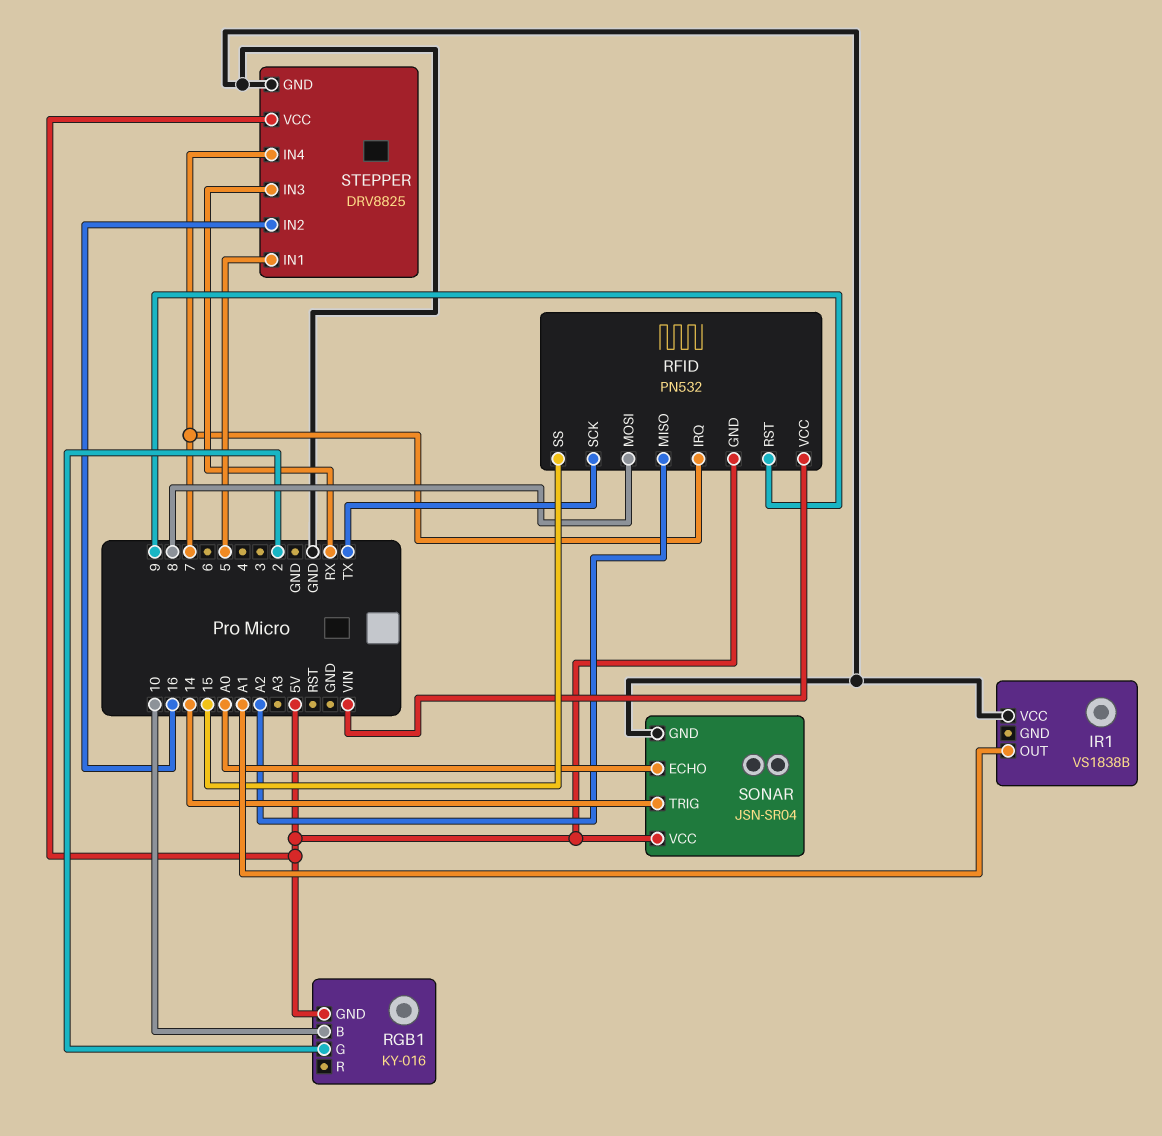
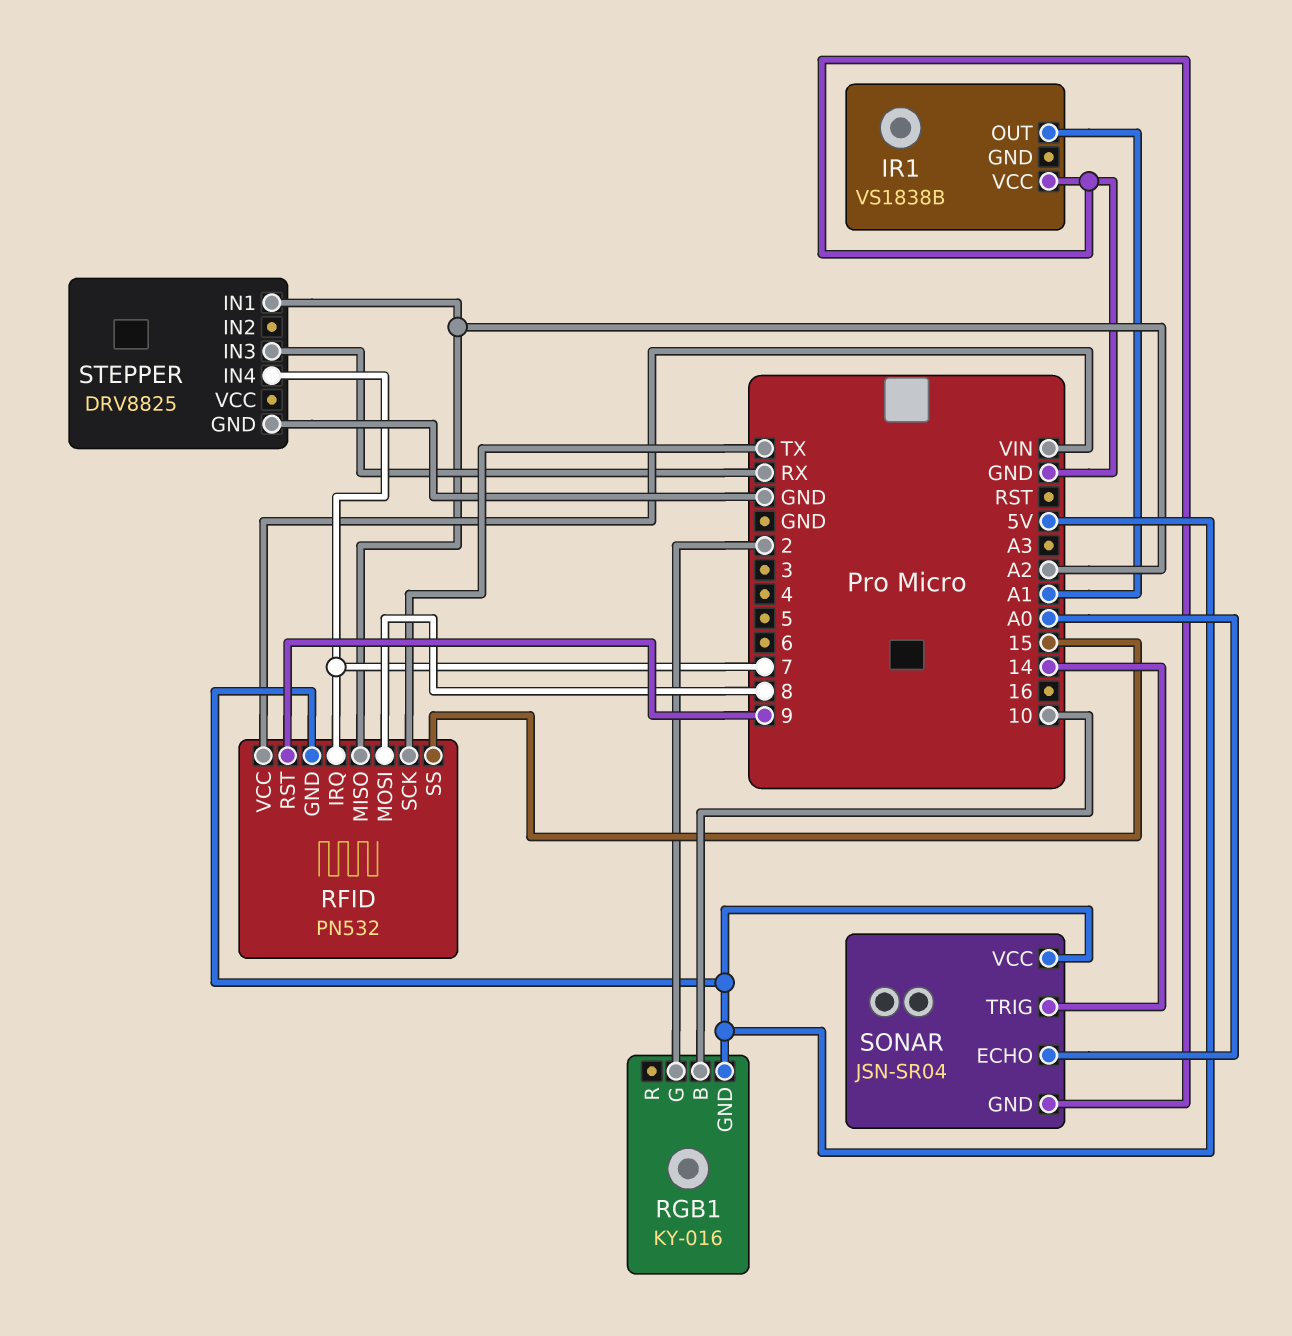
STEPPER pin IN1: 5 -> A2
STEPPER pin IN2: 16 -> none
STEPPER pin VCC: 5V -> none

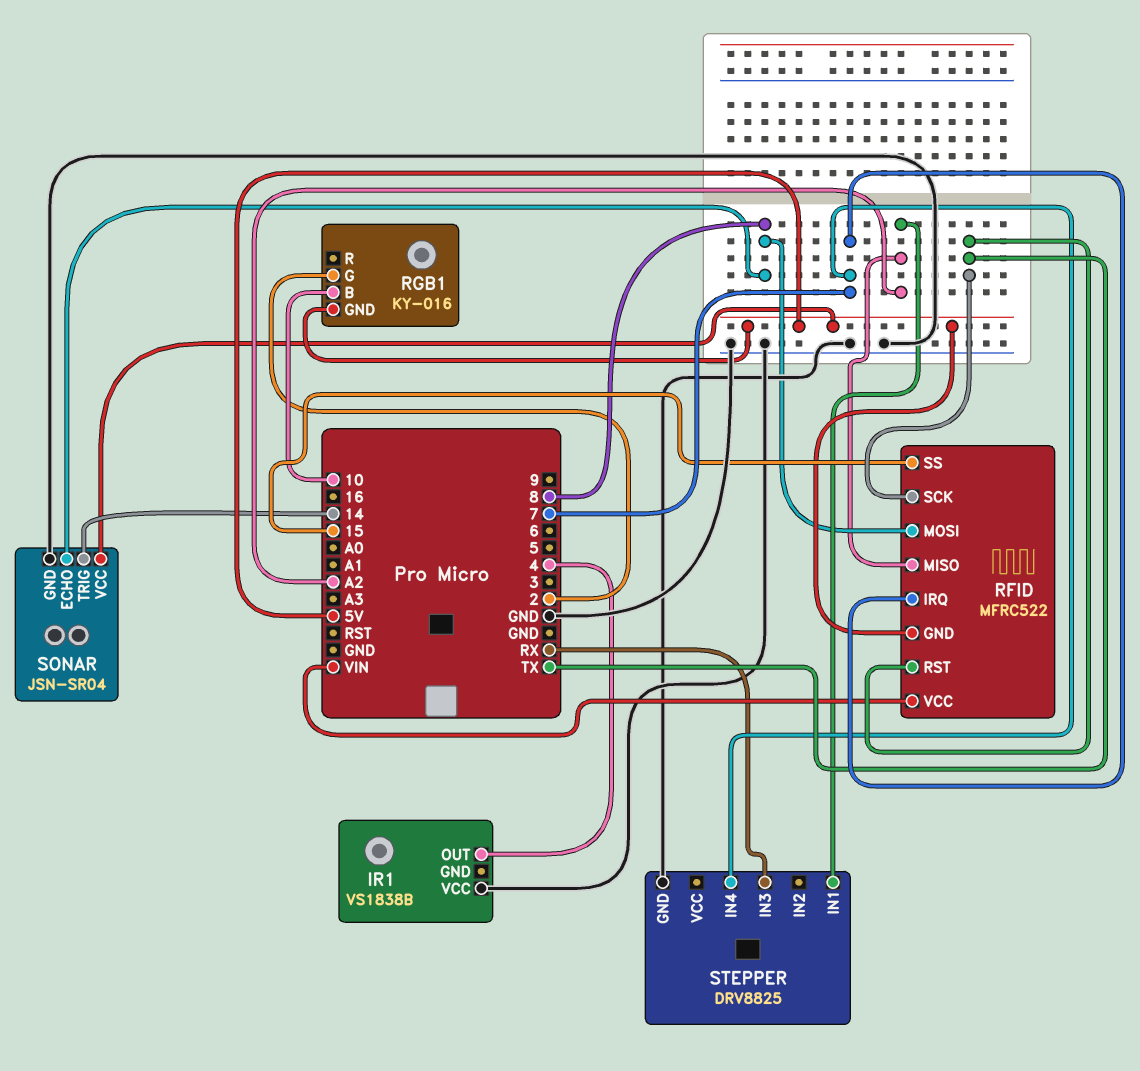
IR1 pin OUT: A1 -> 4
RFID: PN532 -> MFRC522
RFID pin RST: 9 -> TX
SONAR pin ECHO: A0 -> 8

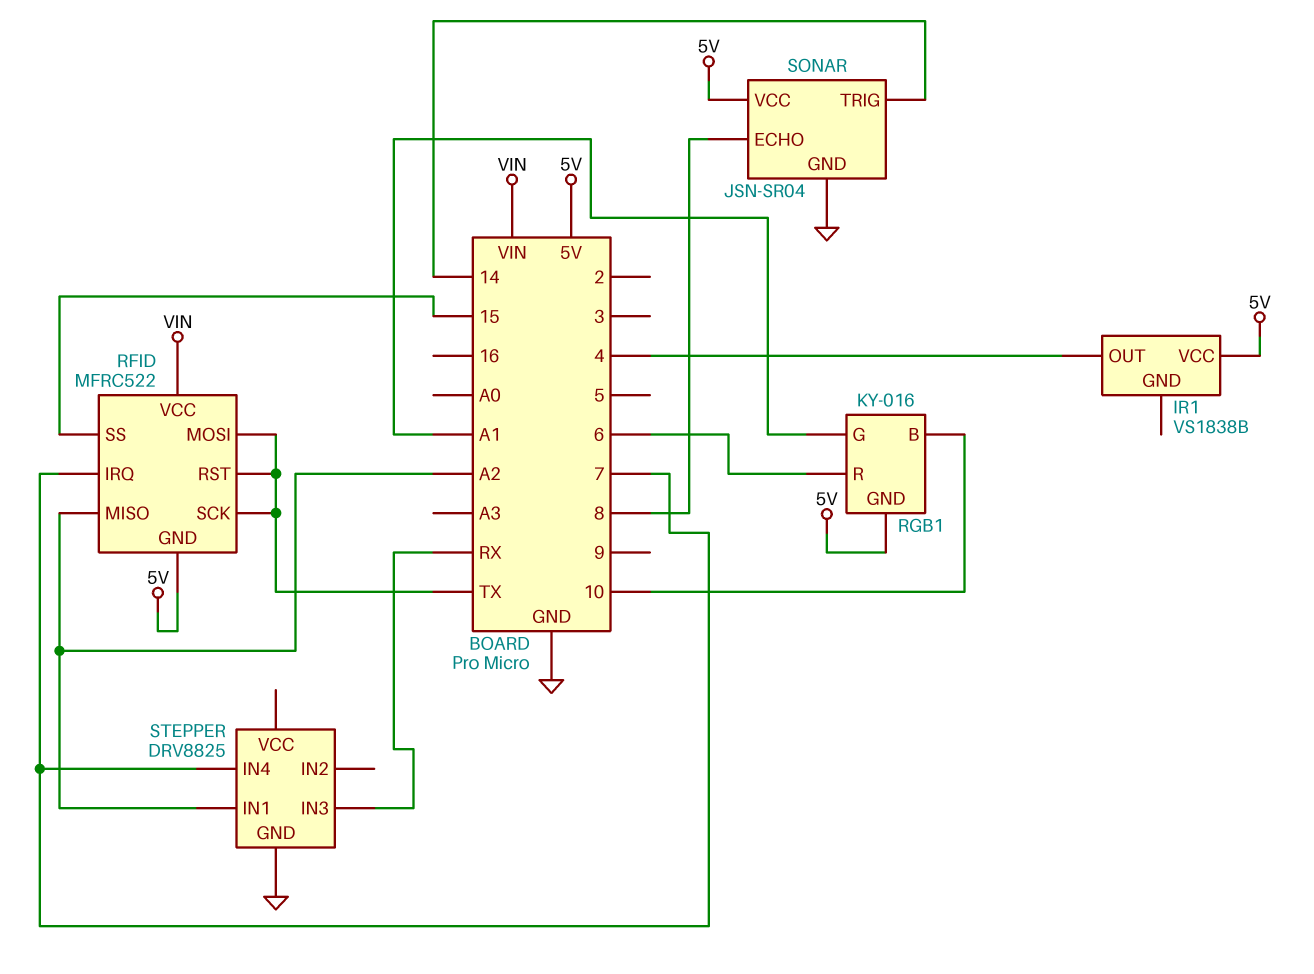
IR1 pin VCC: GND -> 5V
RFID pin MOSI: 8 -> TX
RGB1 pin G: 2 -> A1
RGB1 pin R: none -> 6

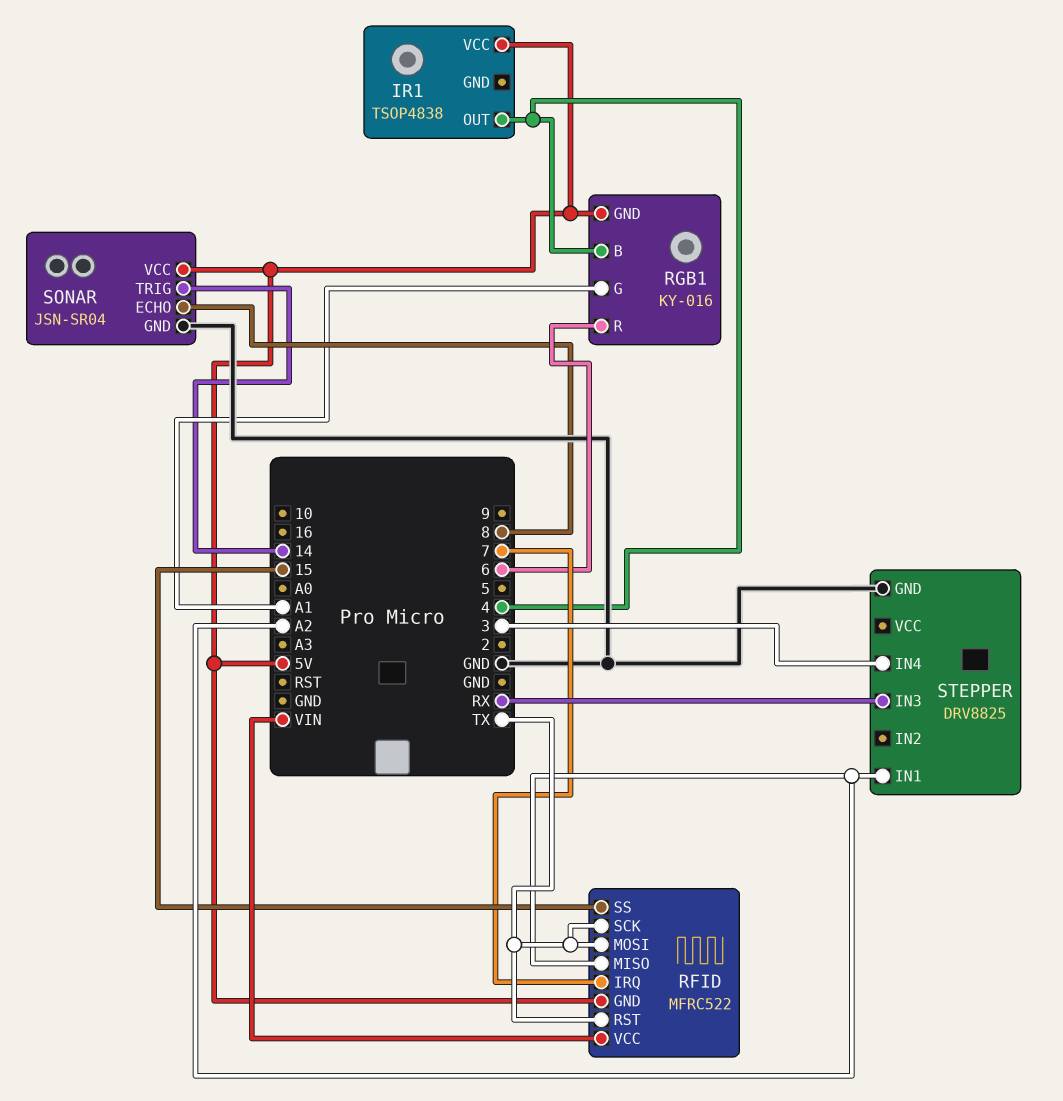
IR1: VS1838B -> TSOP4838
RGB1 pin B: 10 -> 4
STEPPER pin IN4: 7 -> 3

